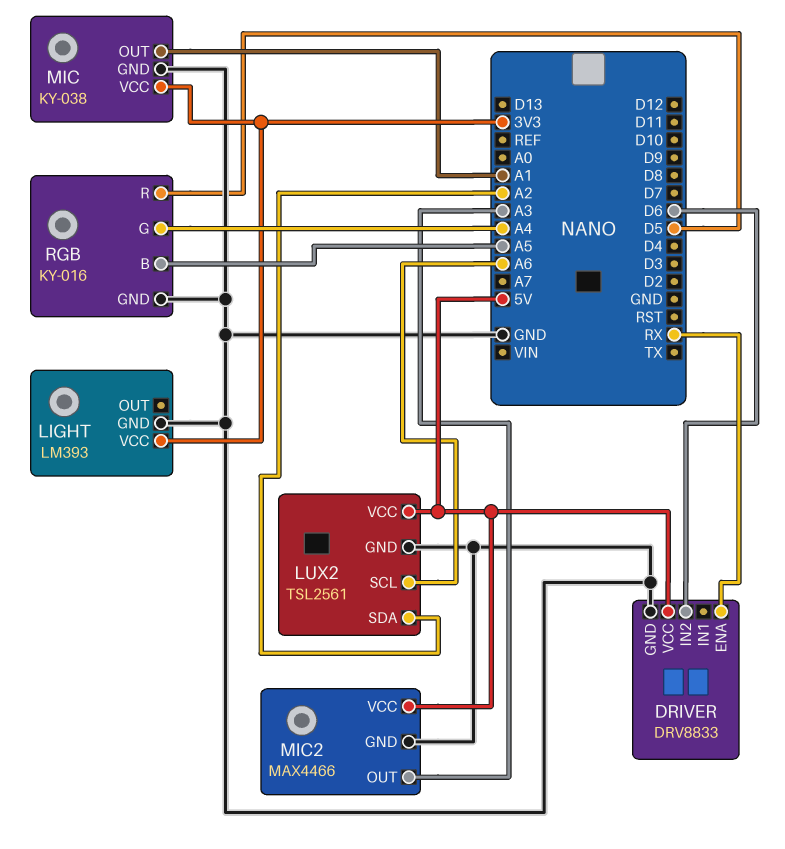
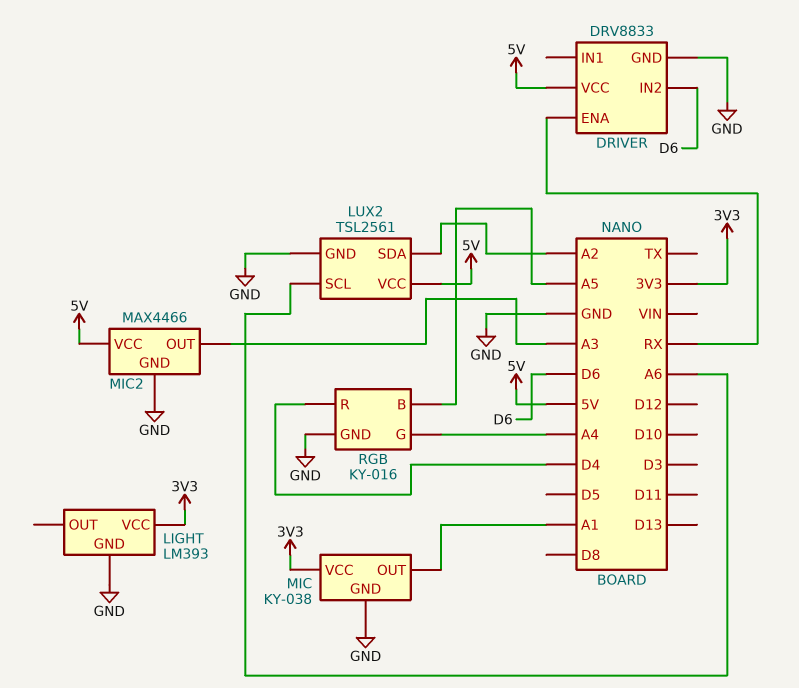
RGB pin R: D5 -> D4

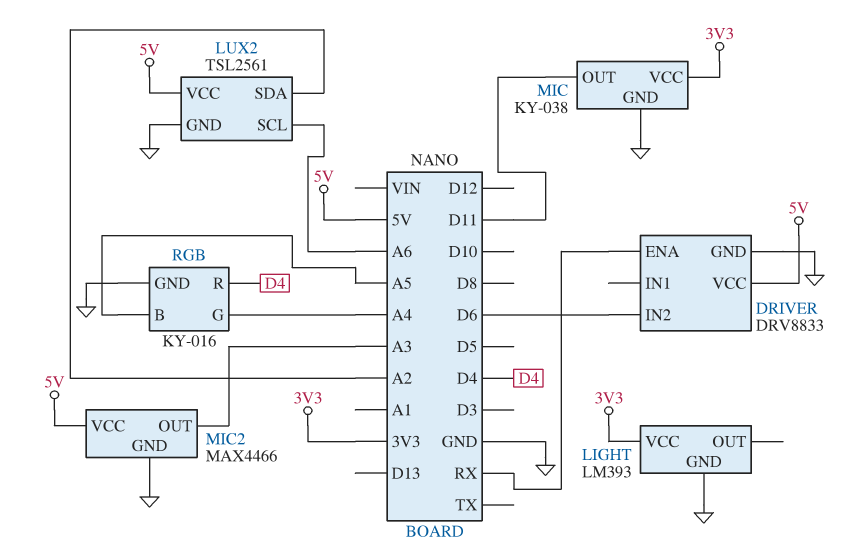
MIC pin OUT: A1 -> D11

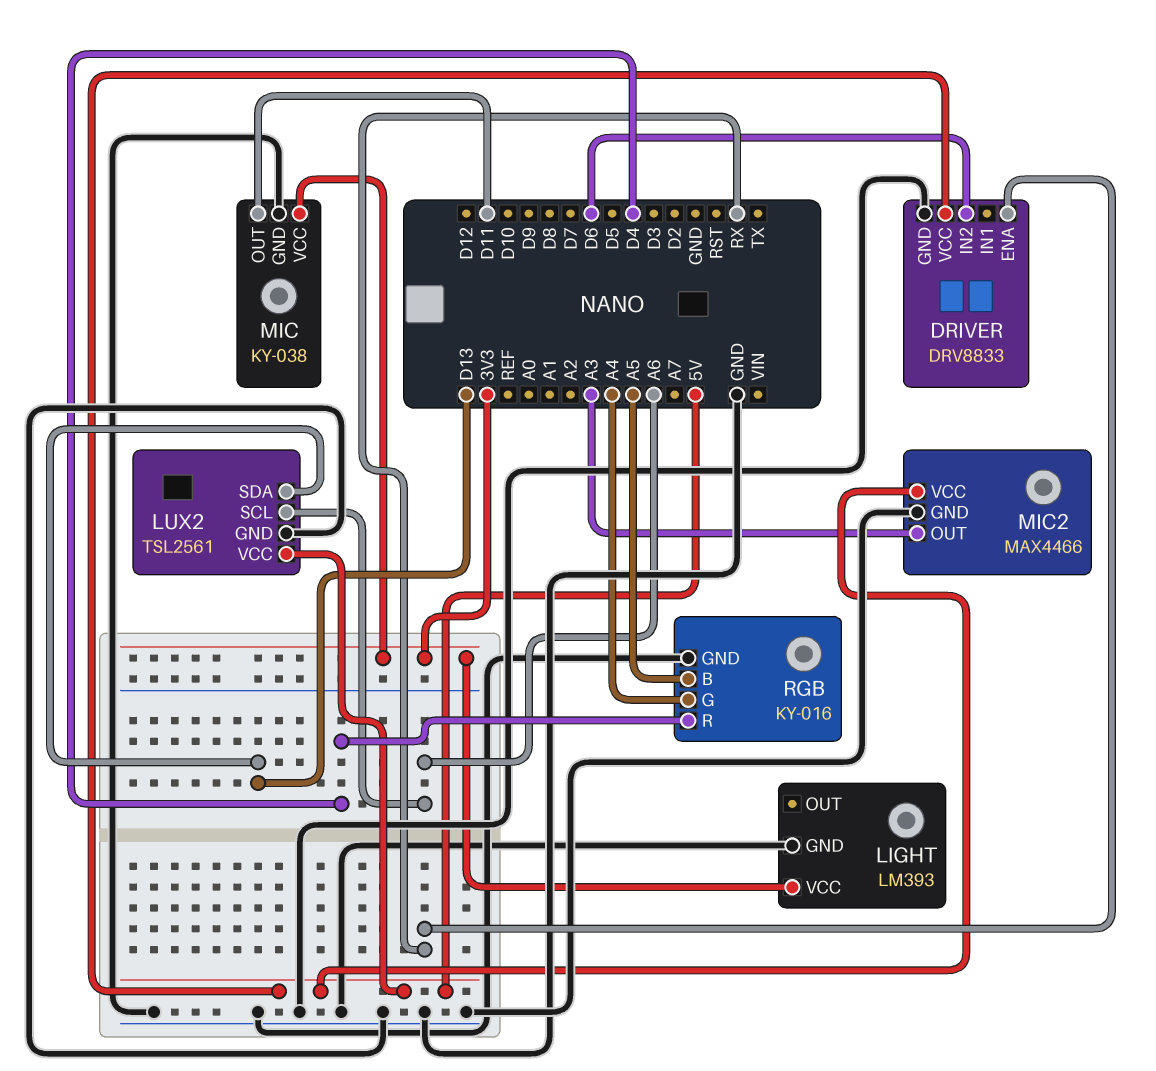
LUX2 pin SDA: A2 -> D13

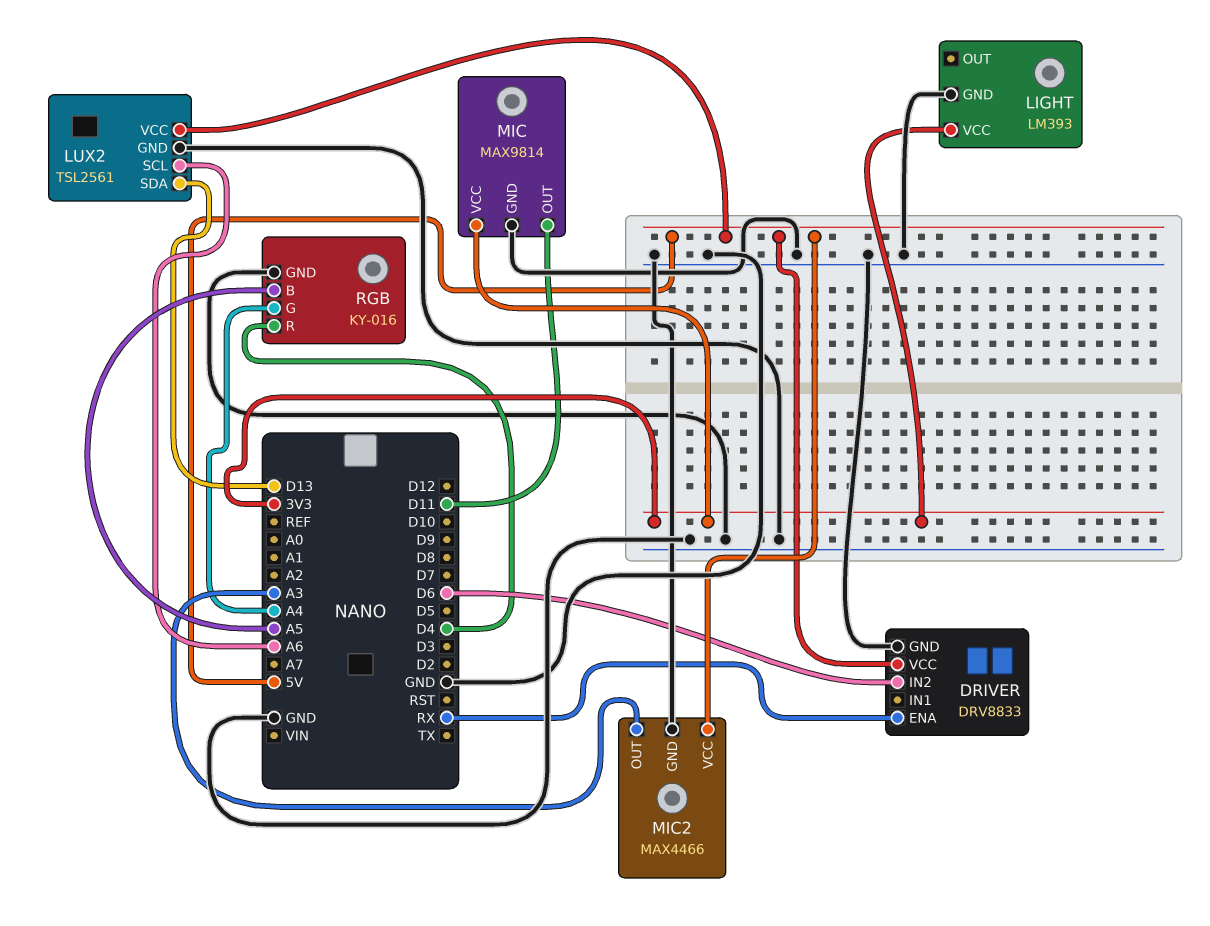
MIC: KY-038 -> MAX9814

